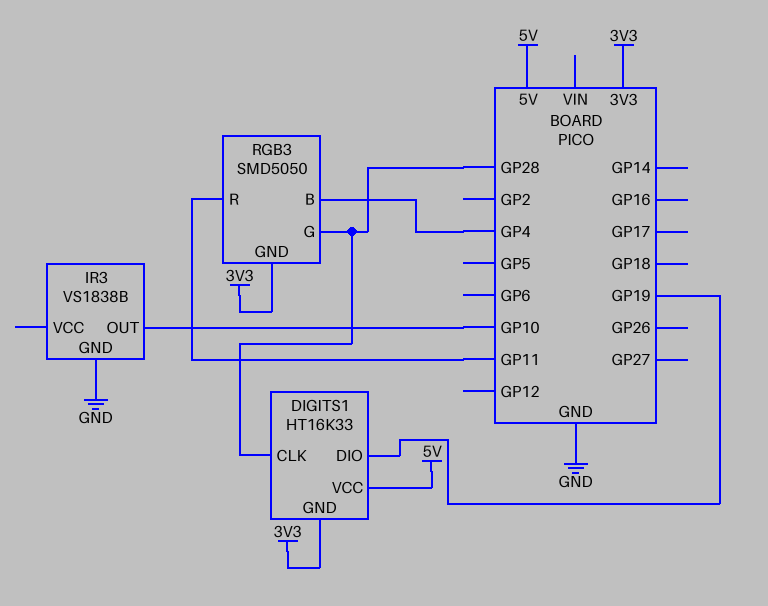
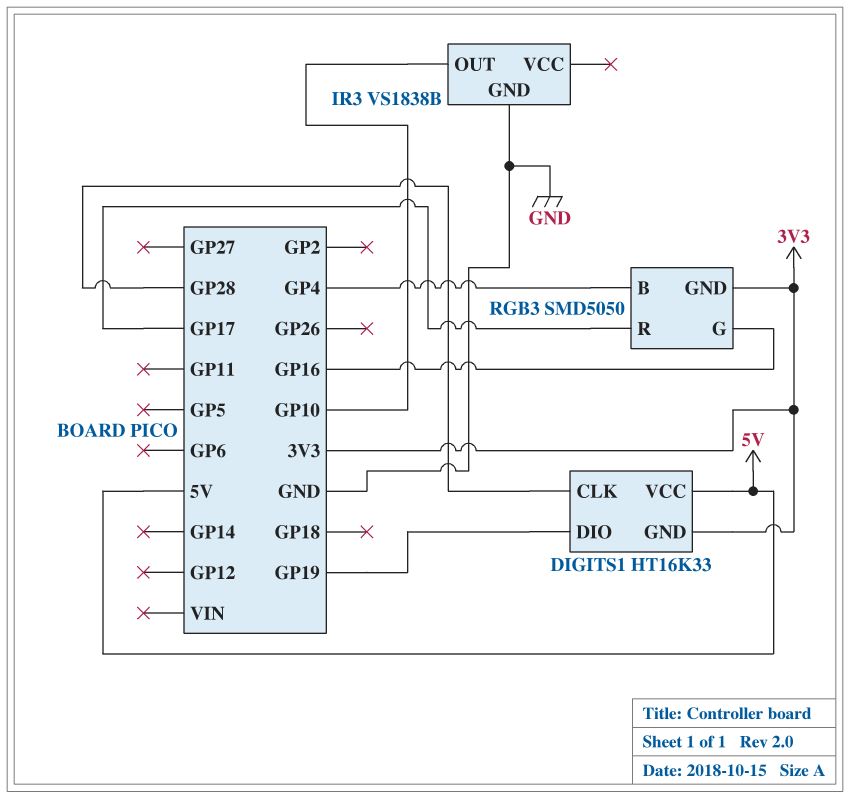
RGB3 pin G: GP28 -> GP16
RGB3 pin R: GP11 -> GP17

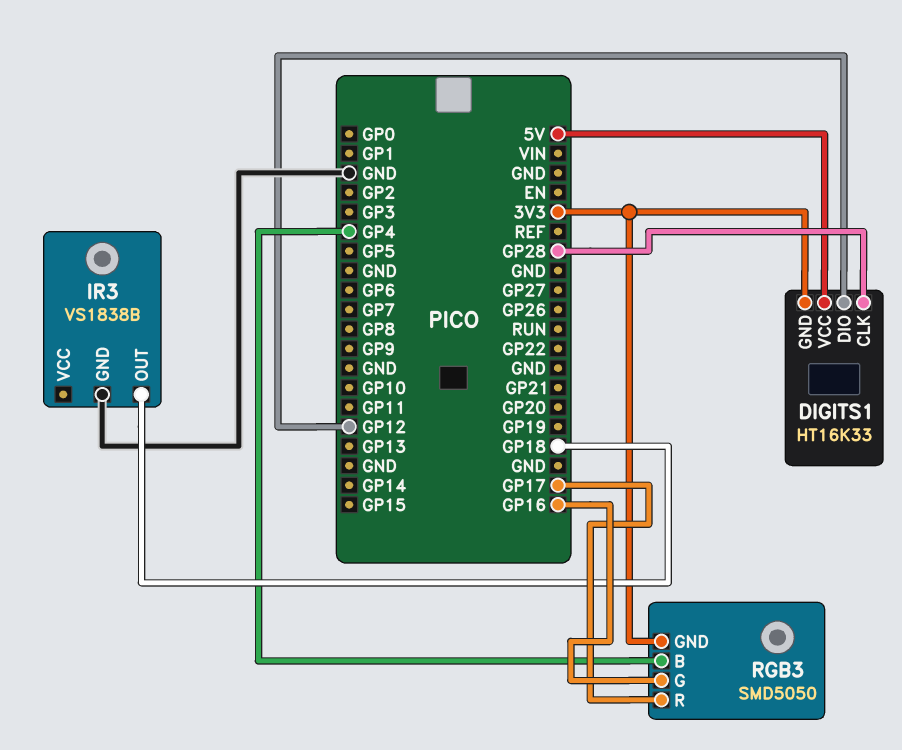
DIGITS1 pin DIO: GP19 -> GP12
IR3 pin OUT: GP10 -> GP18

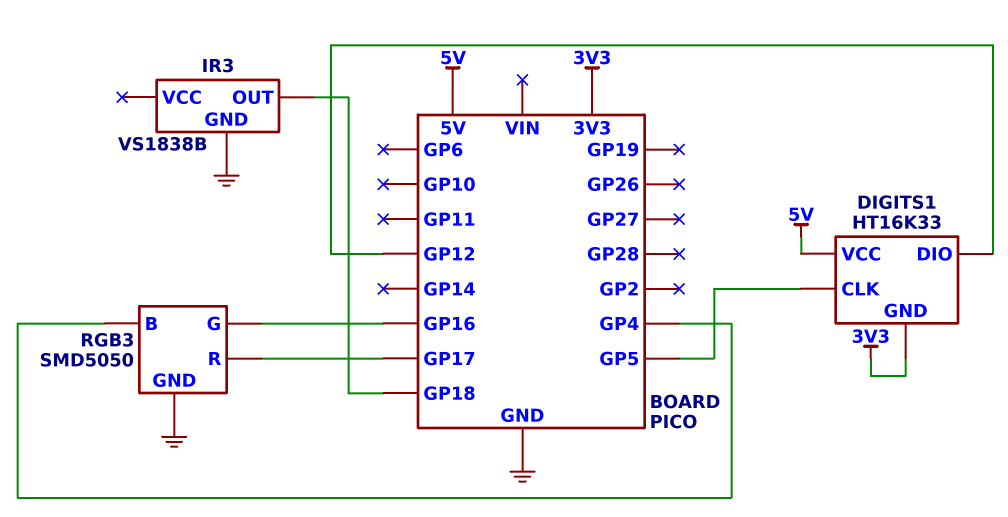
DIGITS1 pin CLK: GP28 -> GP5
RGB3 pin GND: 3V3 -> GND

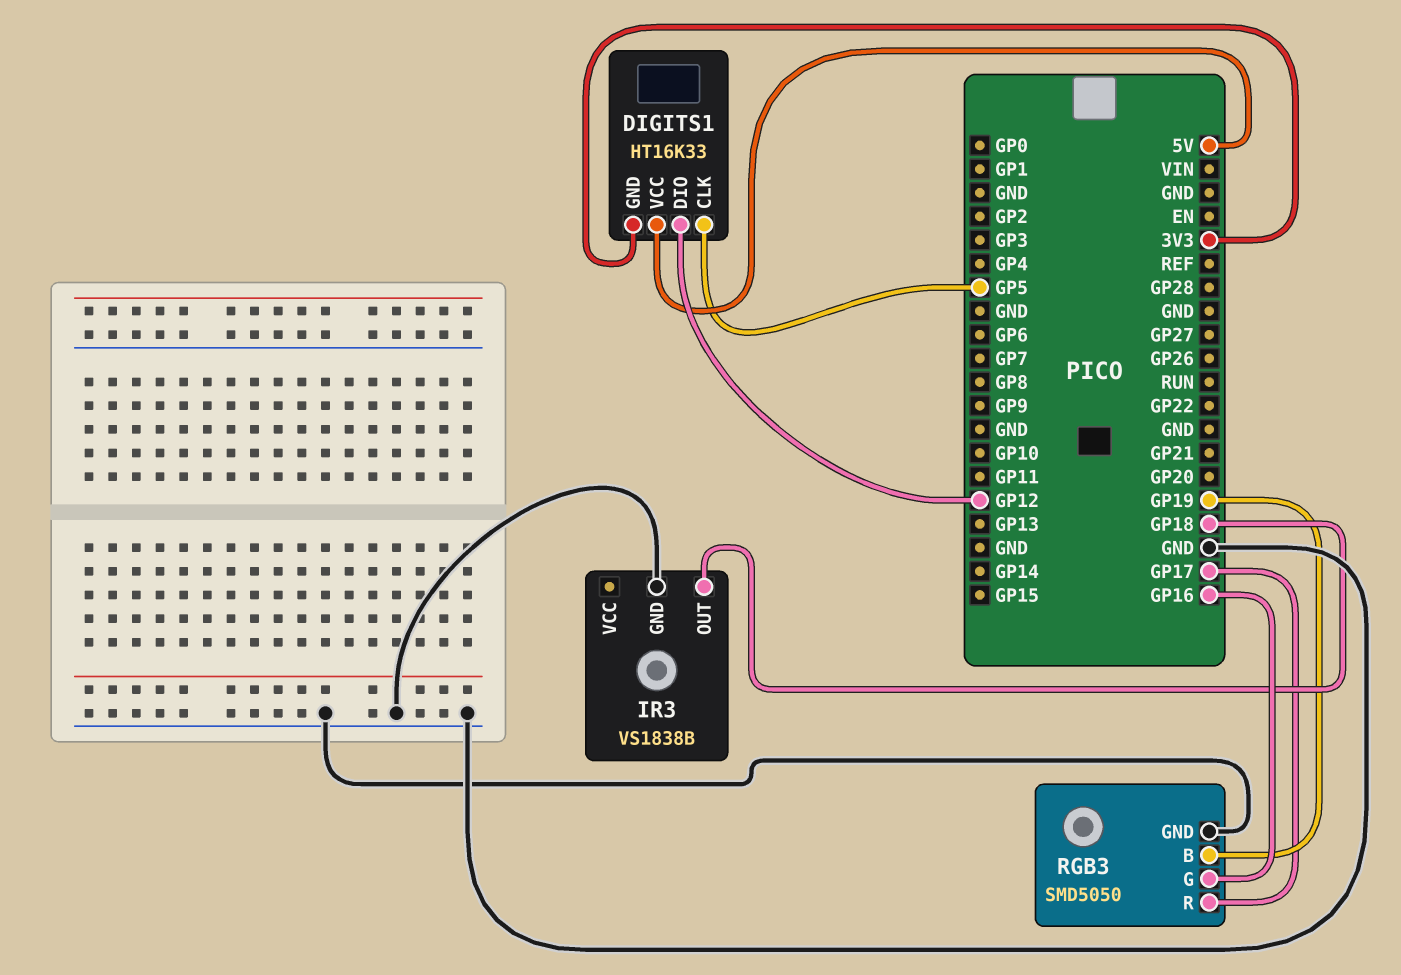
RGB3 pin B: GP4 -> GP19

